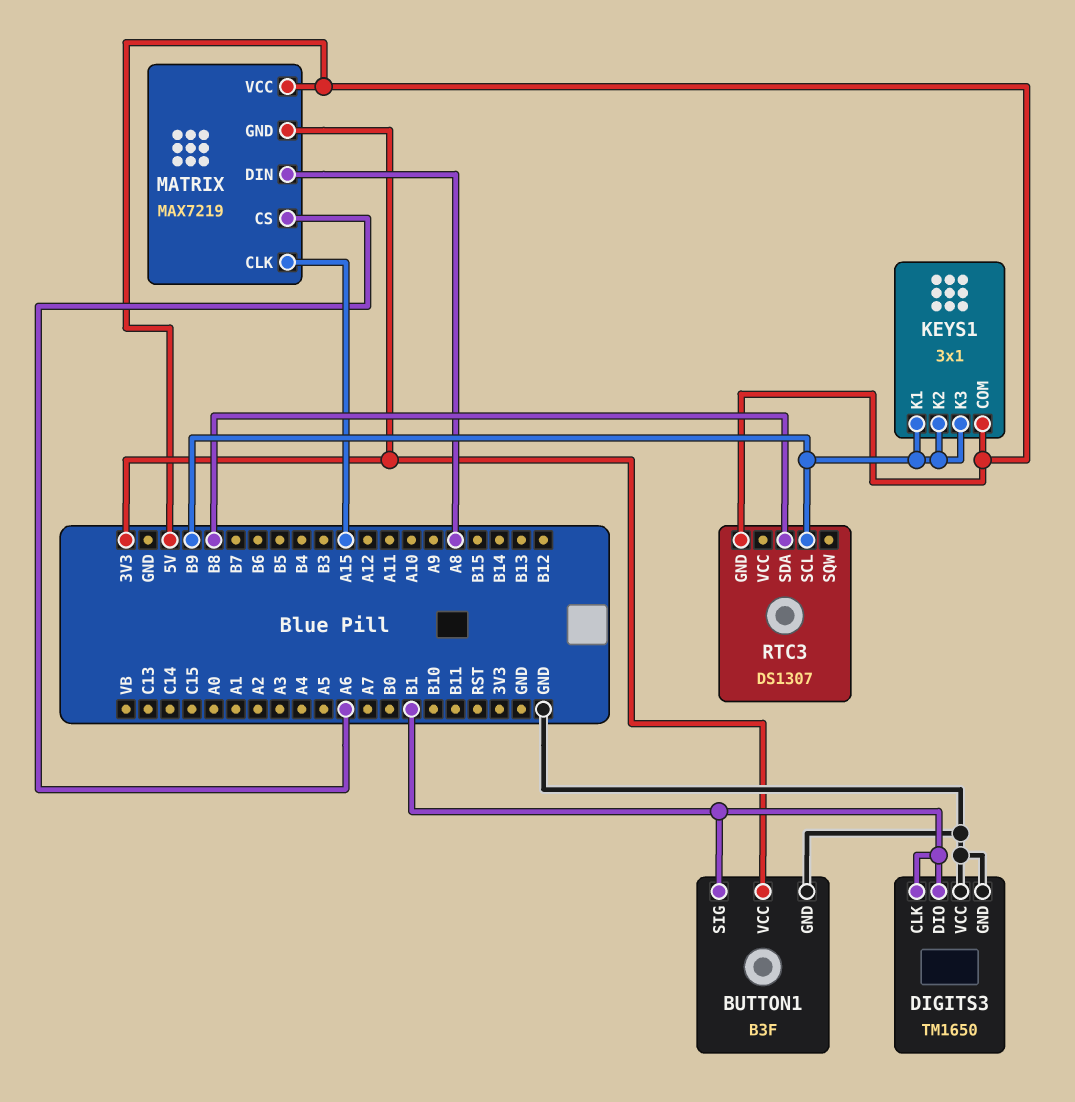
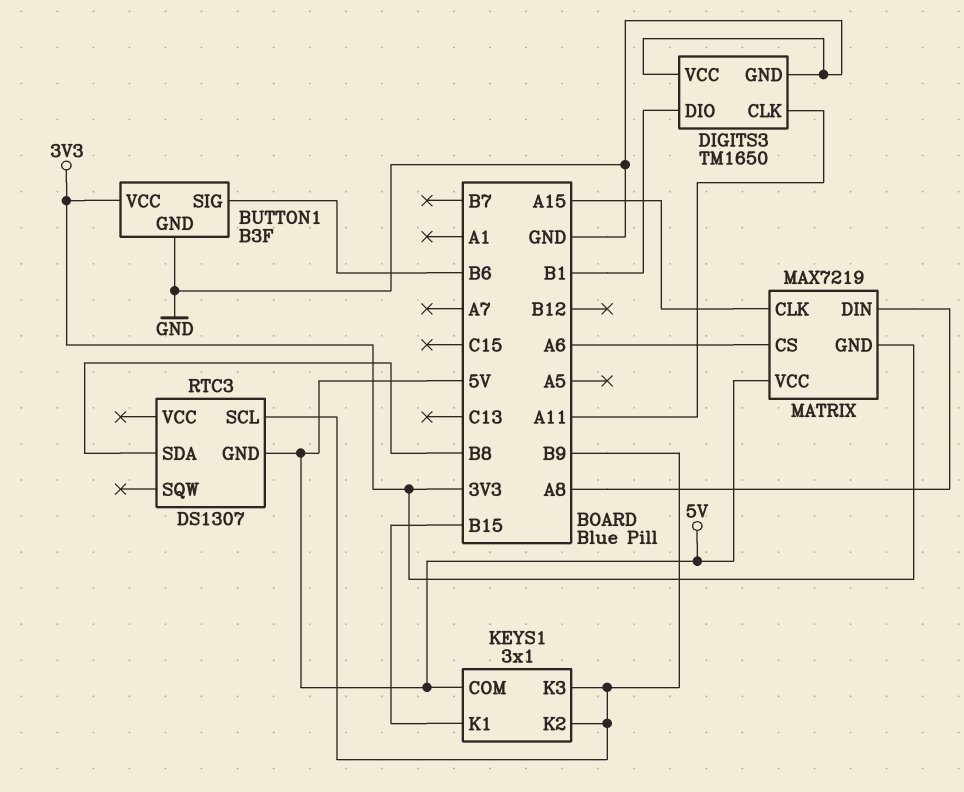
BUTTON1 pin SIG: B1 -> B6
DIGITS3 pin CLK: B1 -> A11
KEYS1 pin K1: B9 -> B15

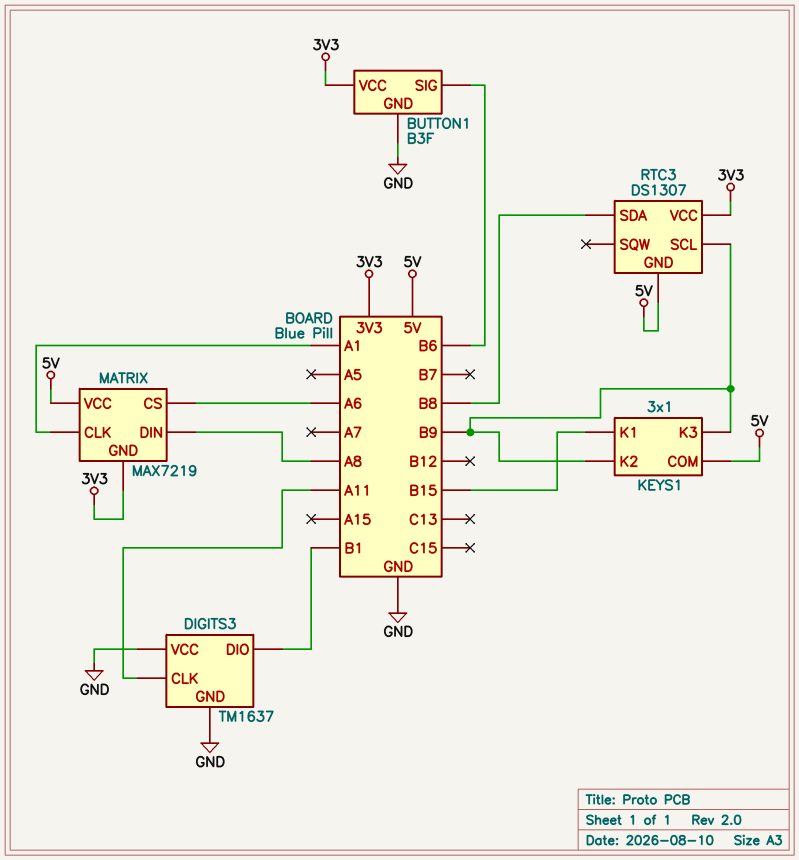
DIGITS3: TM1650 -> TM1637
MATRIX pin CLK: A15 -> A1
RTC3 pin VCC: none -> 3V3

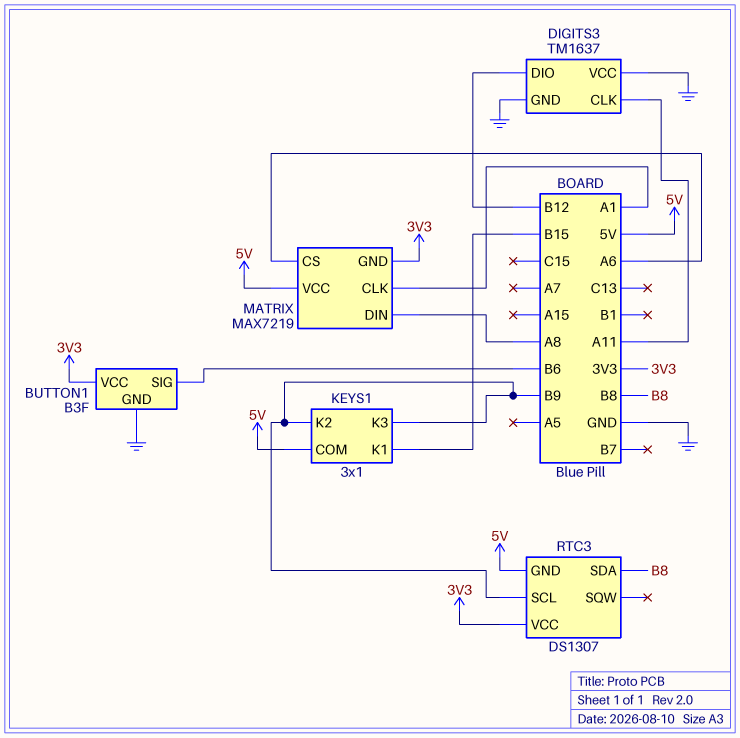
DIGITS3 pin DIO: B1 -> B12

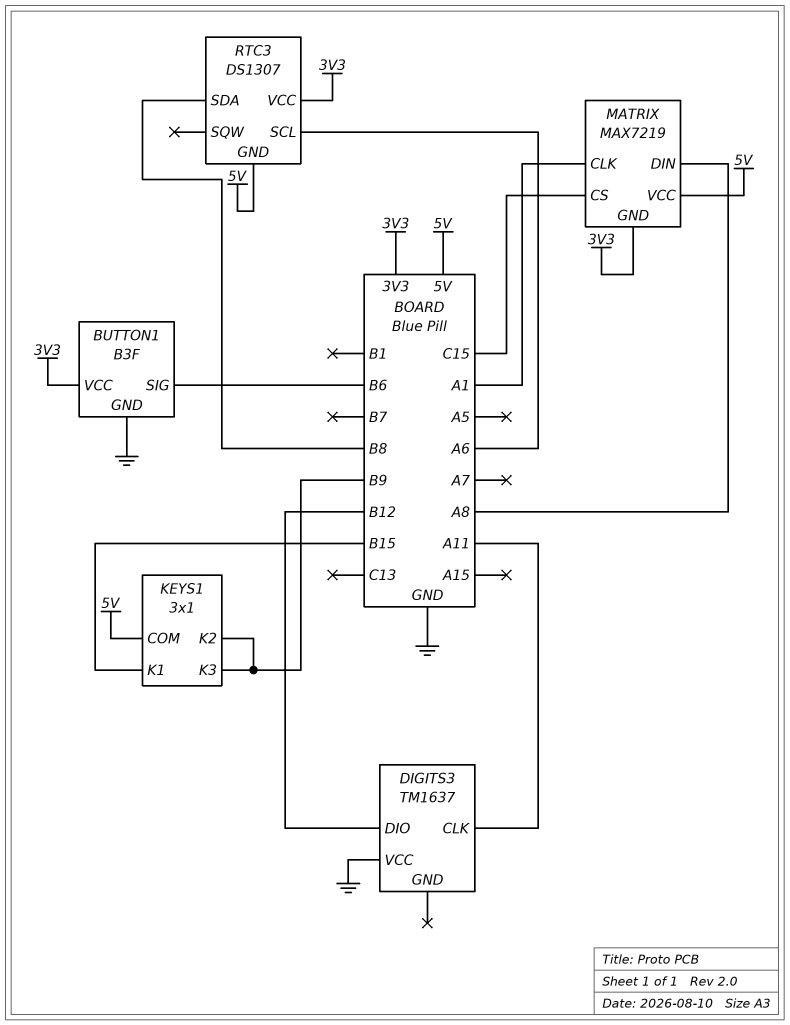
DIGITS3 pin GND: GND -> none
MATRIX pin CS: A6 -> C15
RTC3 pin SCL: B9 -> A6

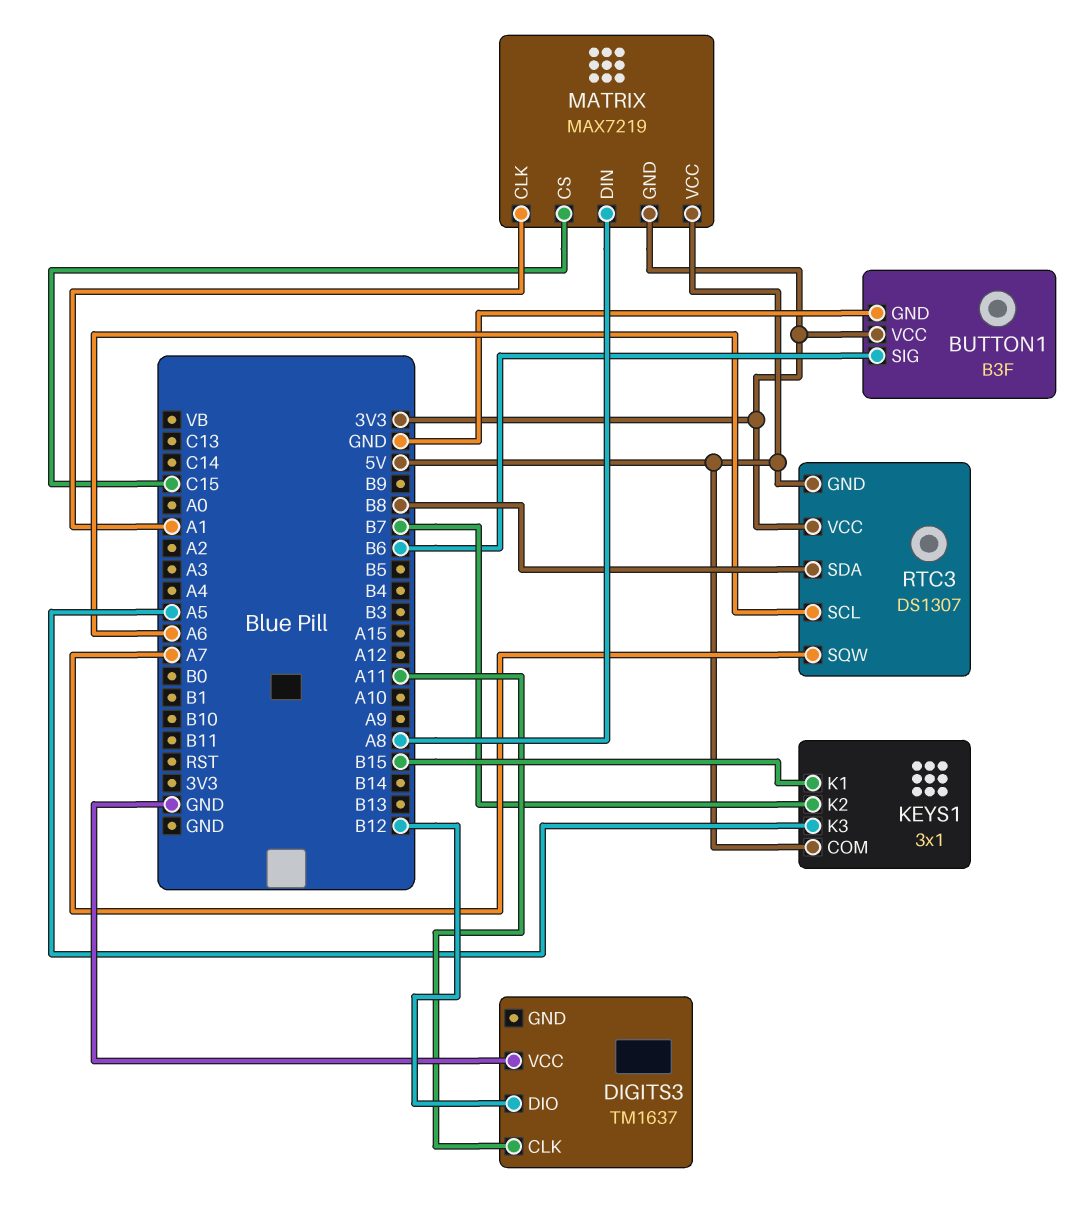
KEYS1 pin K2: B9 -> B7
KEYS1 pin K3: B9 -> A5
RTC3 pin SQW: none -> A7

